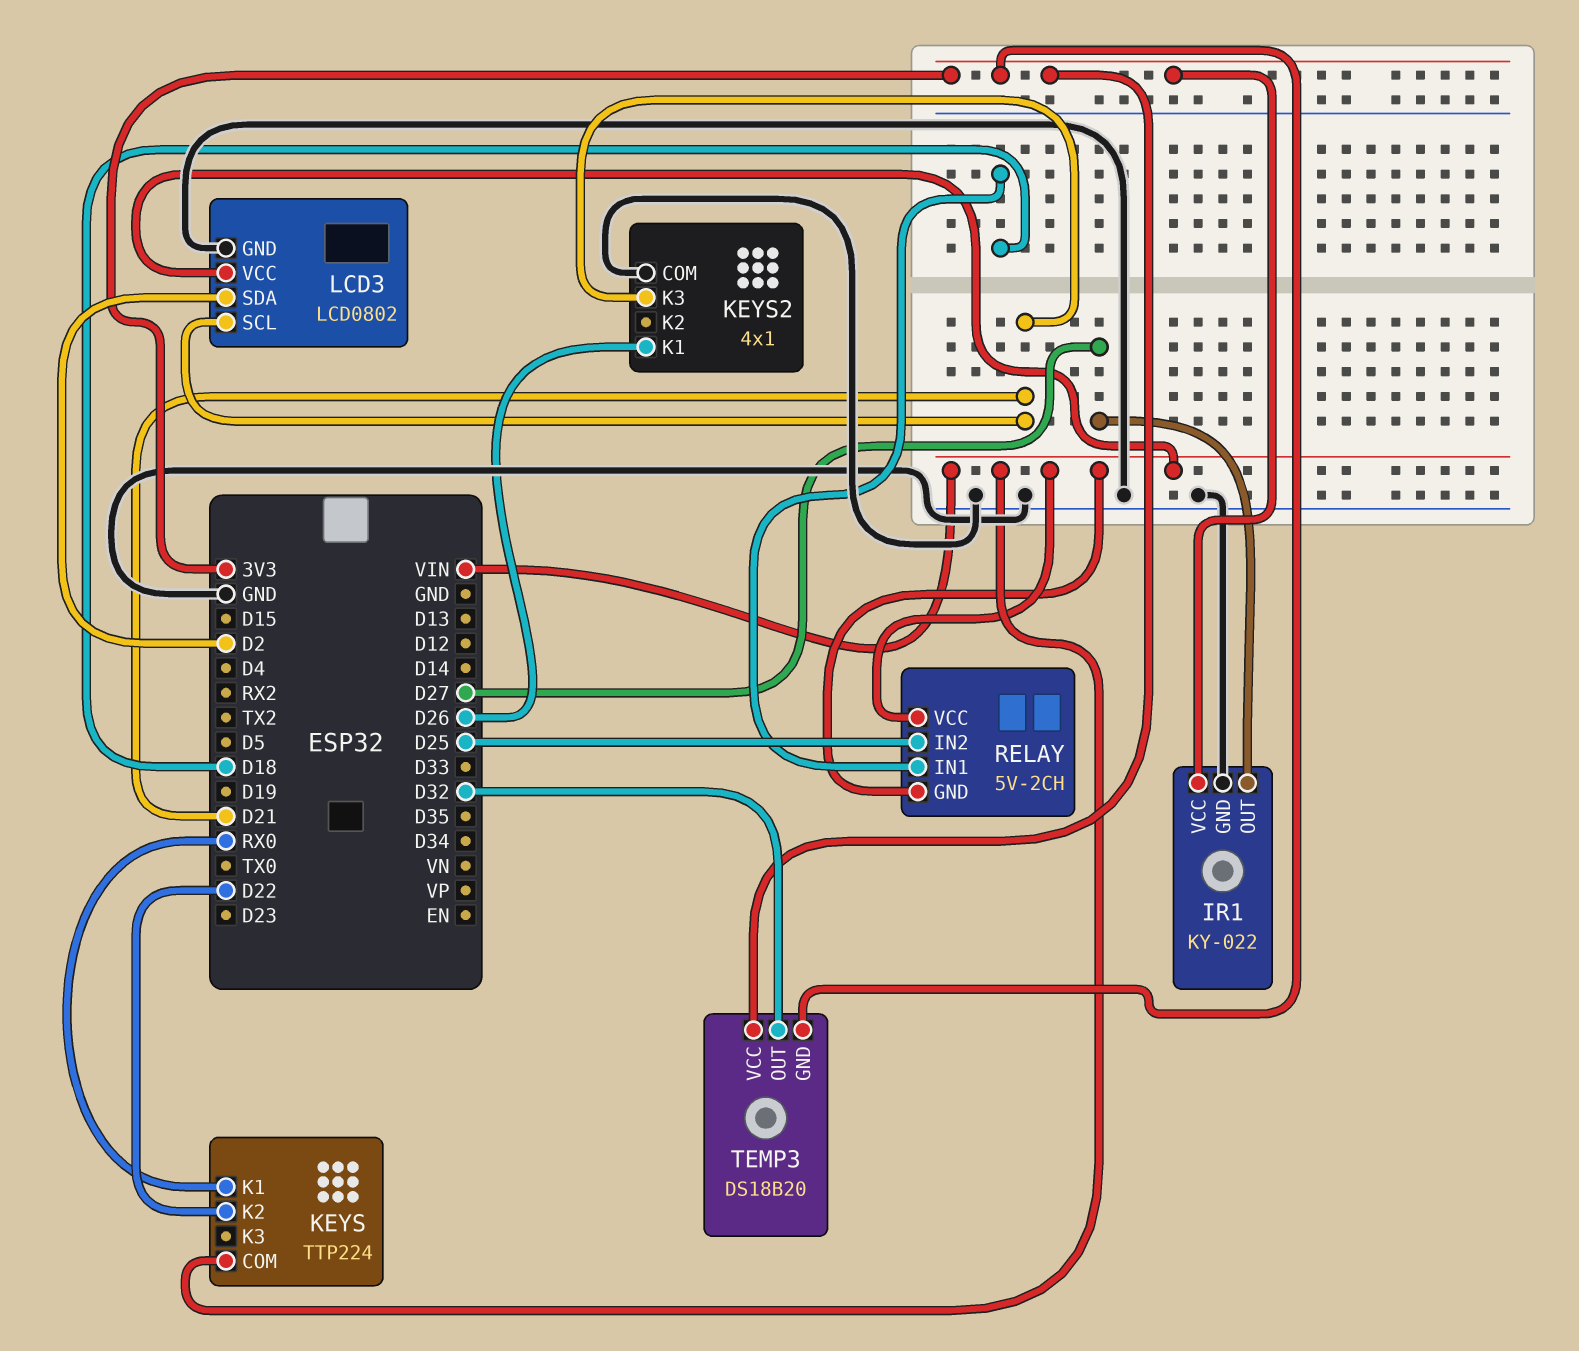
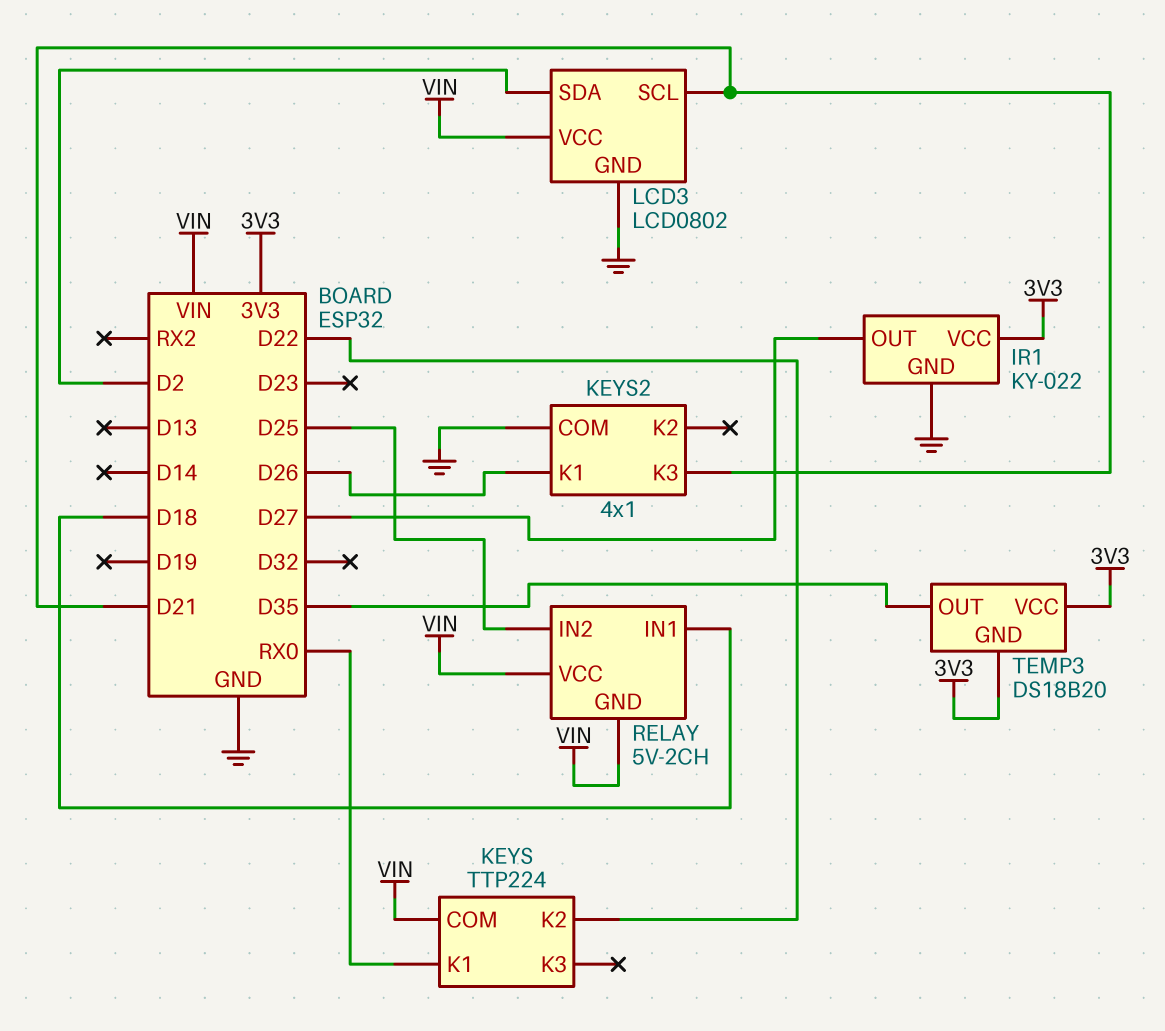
TEMP3 pin OUT: D32 -> D35

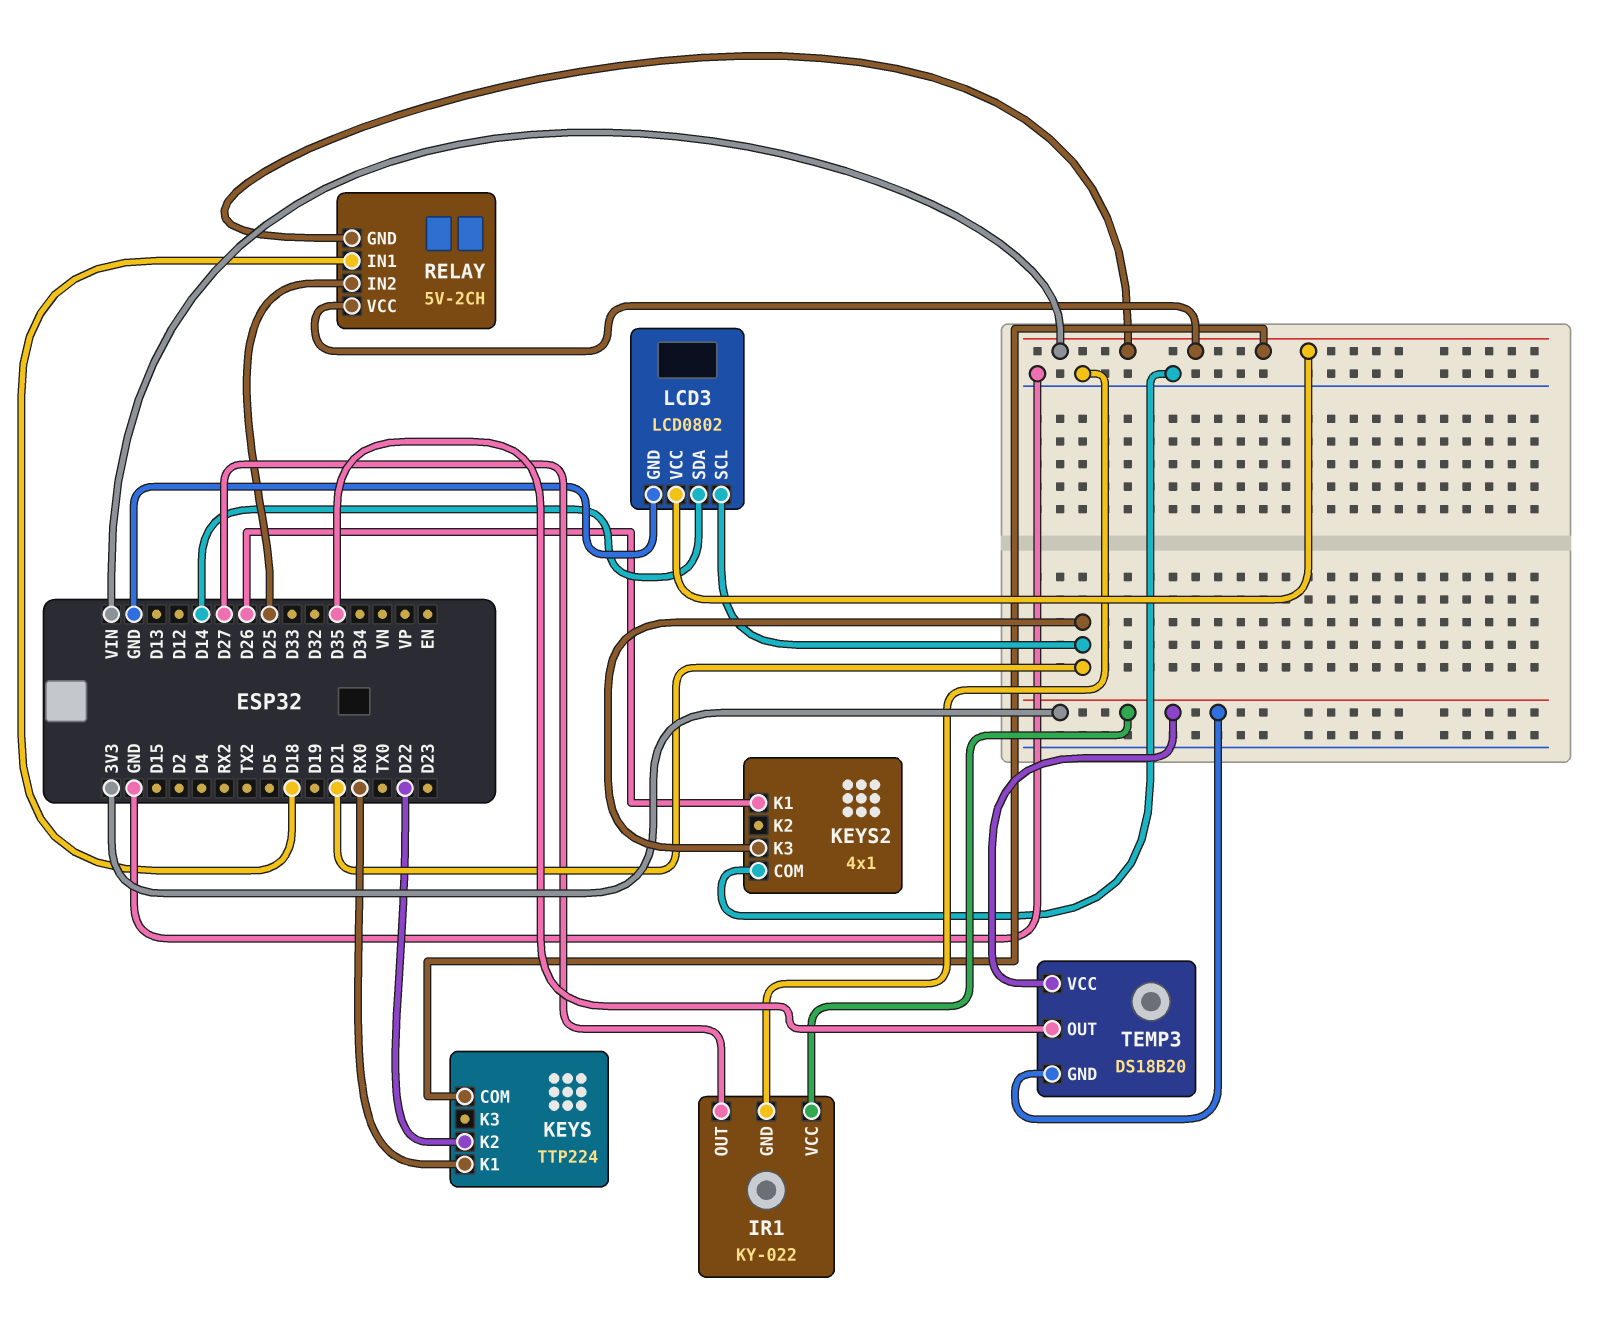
LCD3 pin SDA: D2 -> D14

